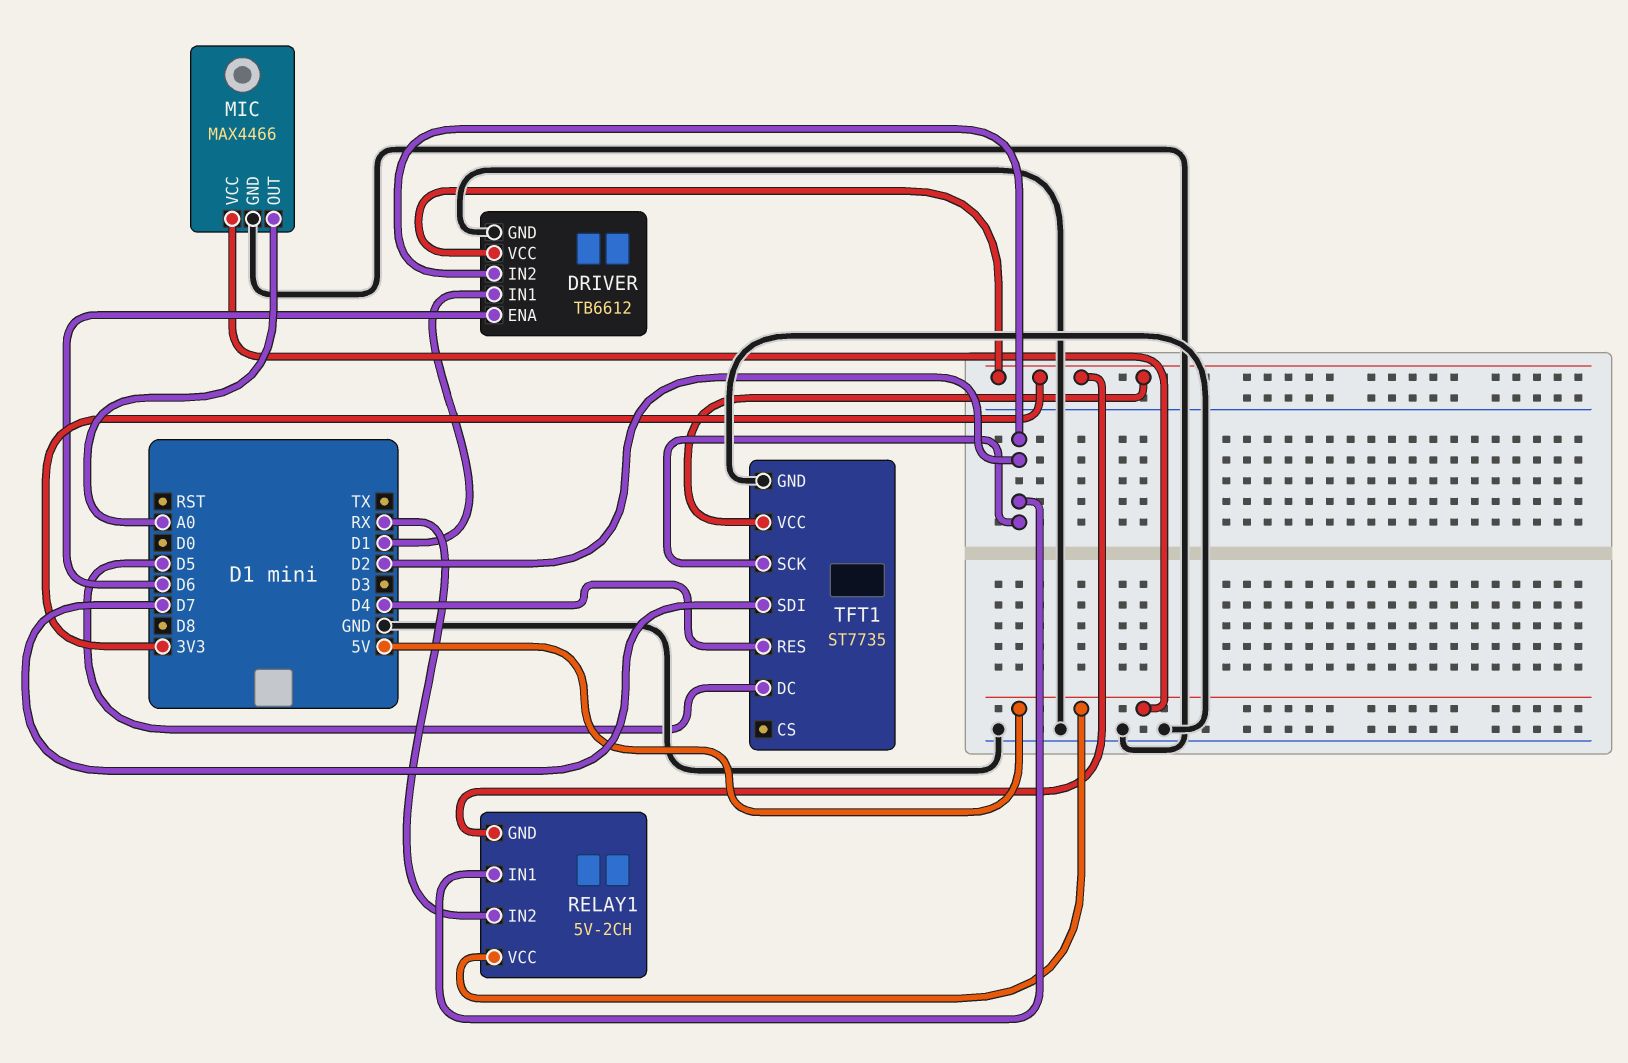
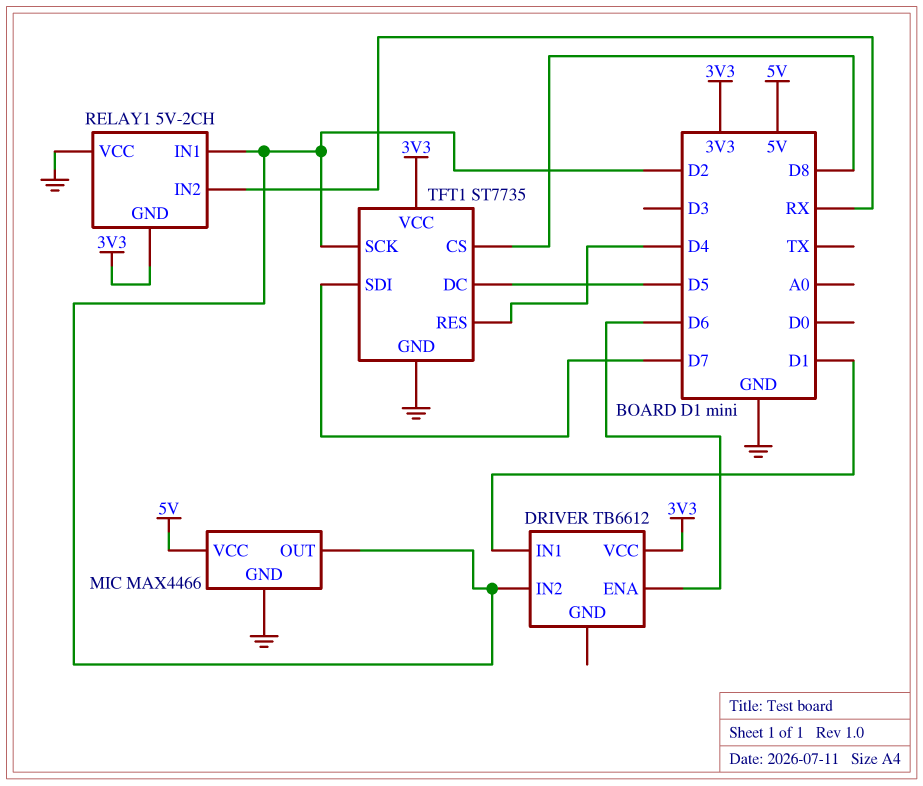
DRIVER pin GND: GND -> none
MIC pin OUT: A0 -> D2
RELAY1 pin VCC: 5V -> GND
TFT1 pin CS: none -> D8

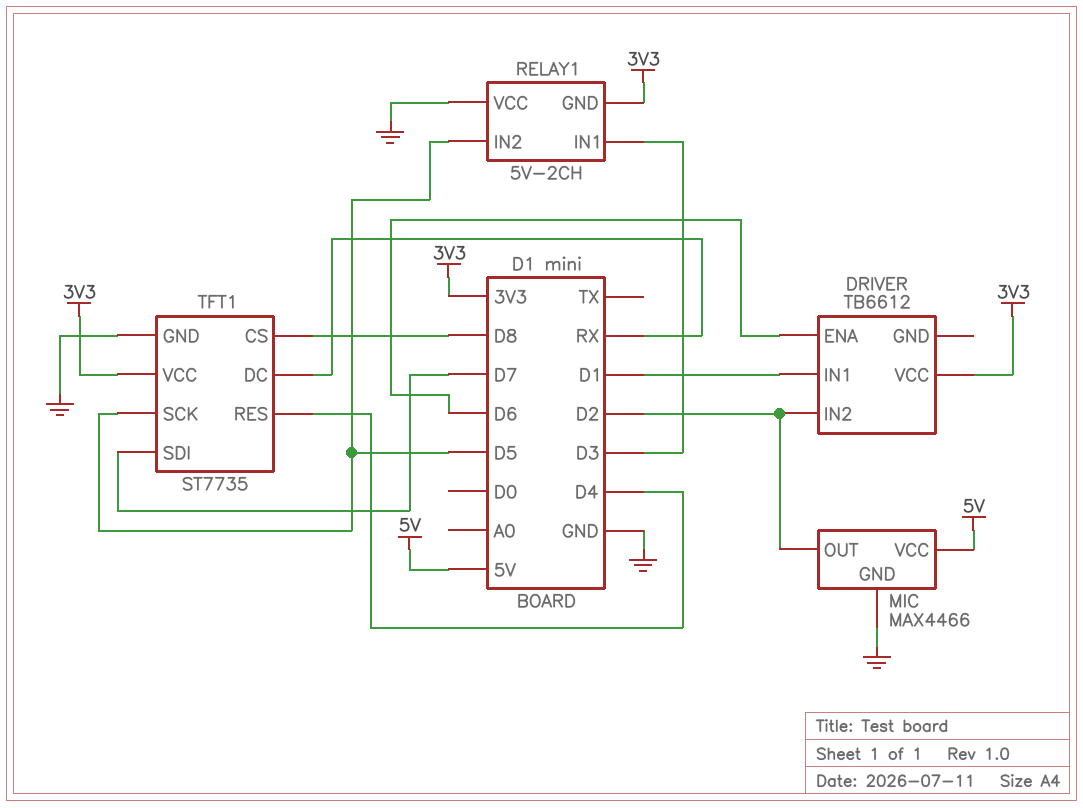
RELAY1 pin IN1: D2 -> D3
RELAY1 pin IN2: RX -> D5
TFT1 pin DC: D5 -> RX
TFT1 pin SCK: D2 -> D5

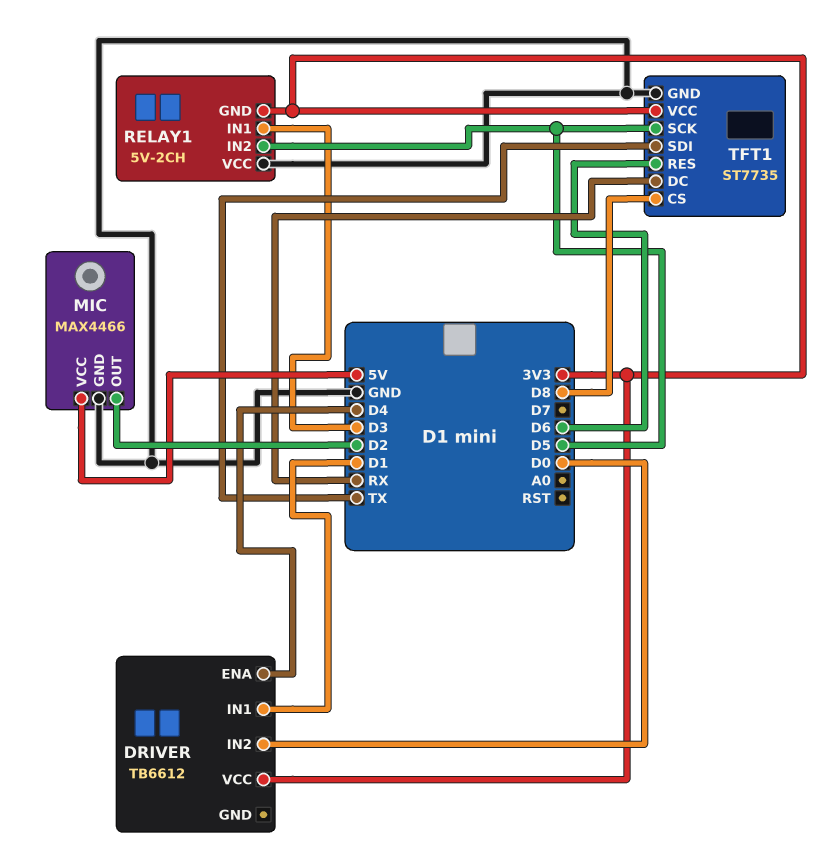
DRIVER pin ENA: D6 -> D4
DRIVER pin IN2: D2 -> D0
TFT1 pin RES: D4 -> D6
TFT1 pin SDI: D7 -> TX

